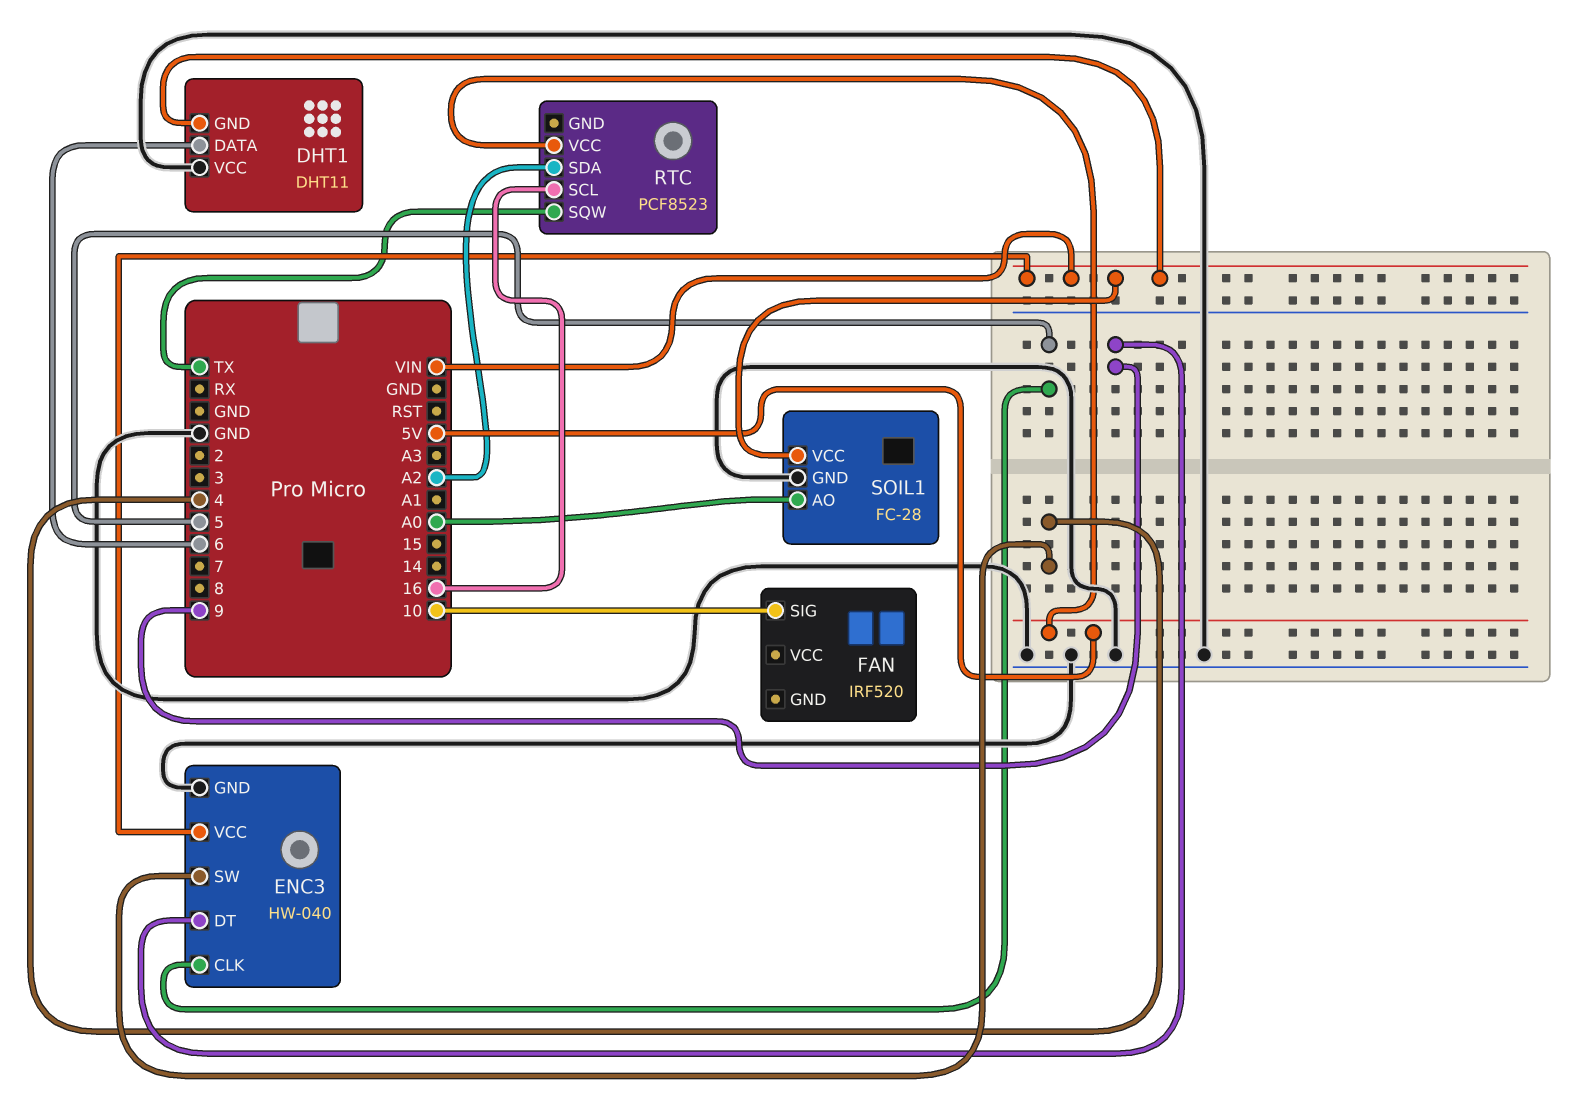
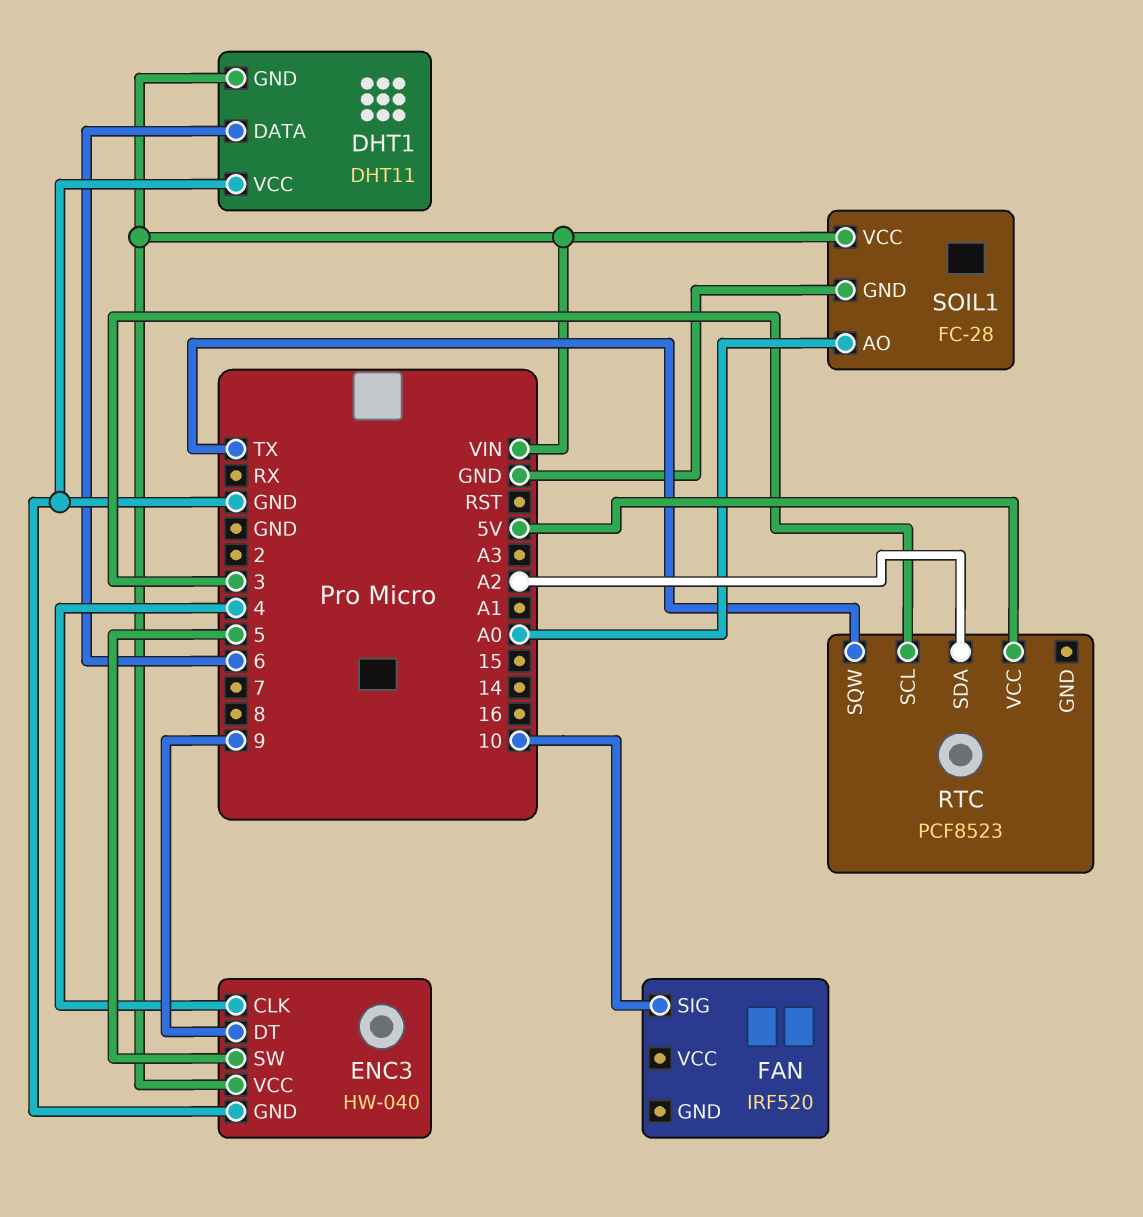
ENC3 pin CLK: 5 -> 4
ENC3 pin SW: 4 -> 5
RTC pin SCL: 16 -> 3

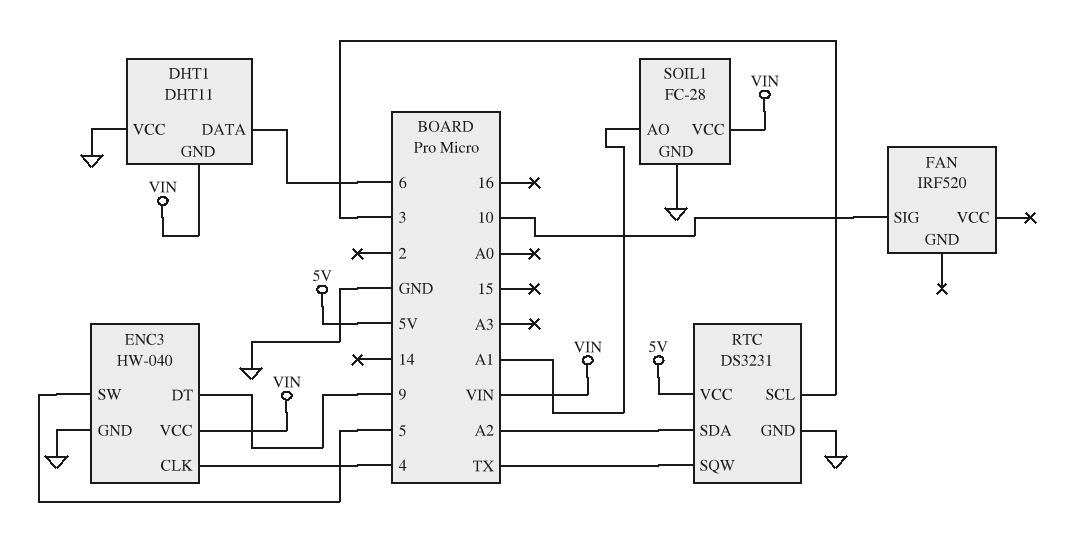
RTC: PCF8523 -> DS3231
RTC pin GND: none -> GND
SOIL1 pin AO: A0 -> A1

